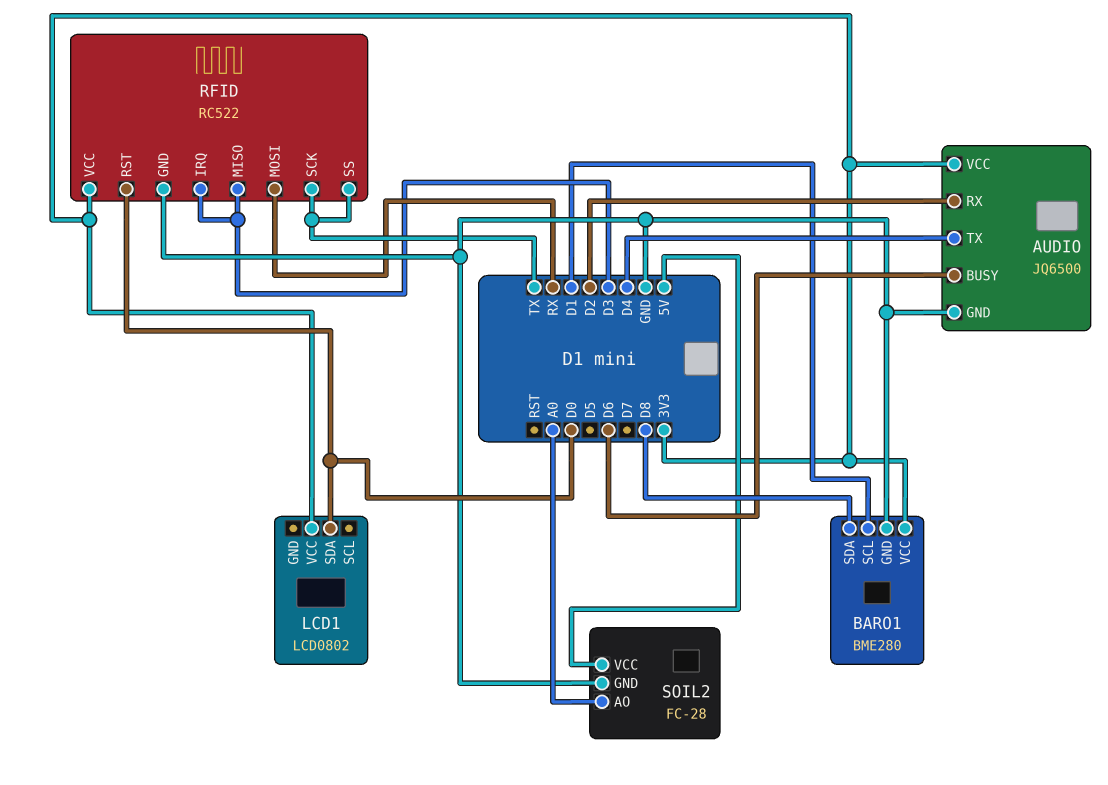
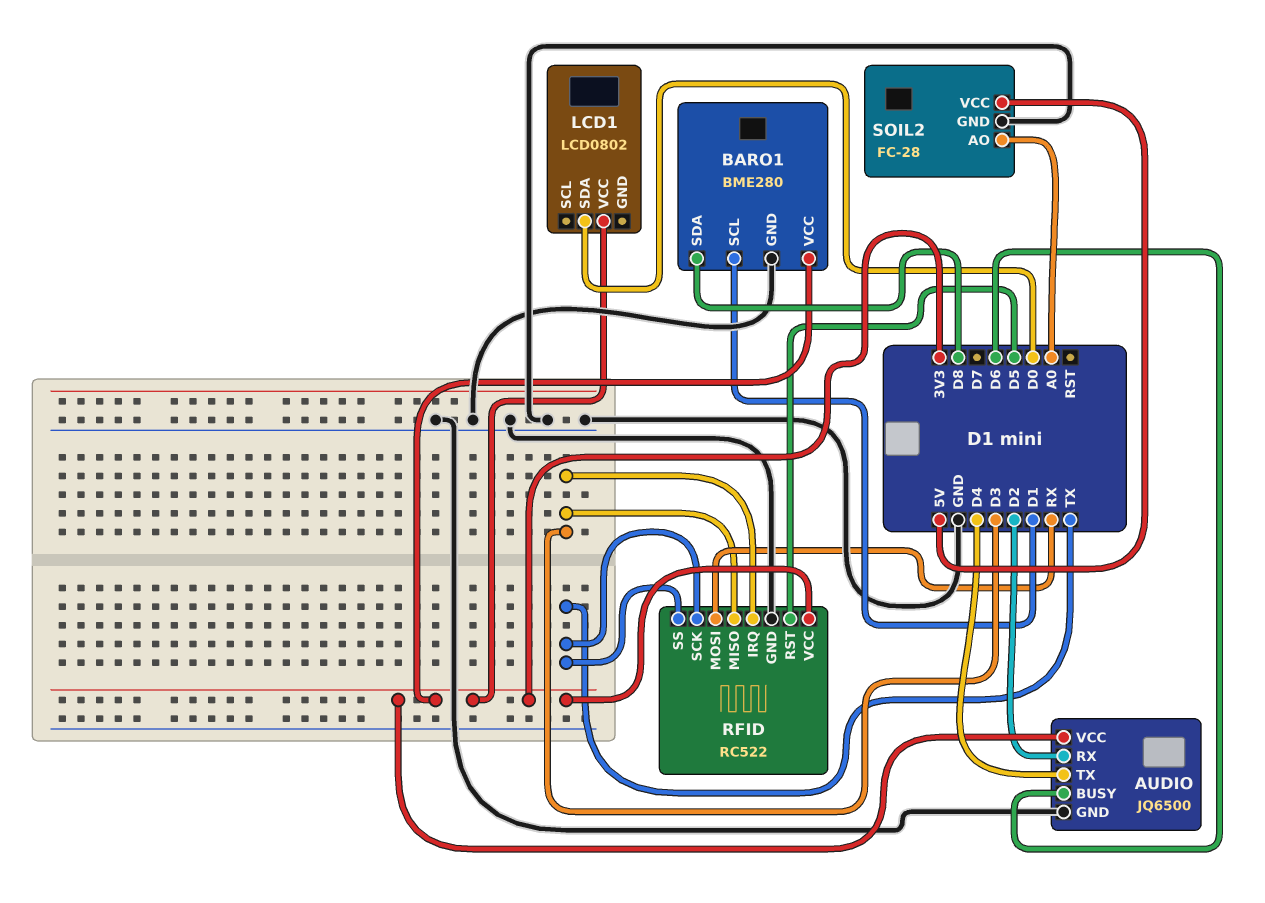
RFID pin RST: D0 -> D5

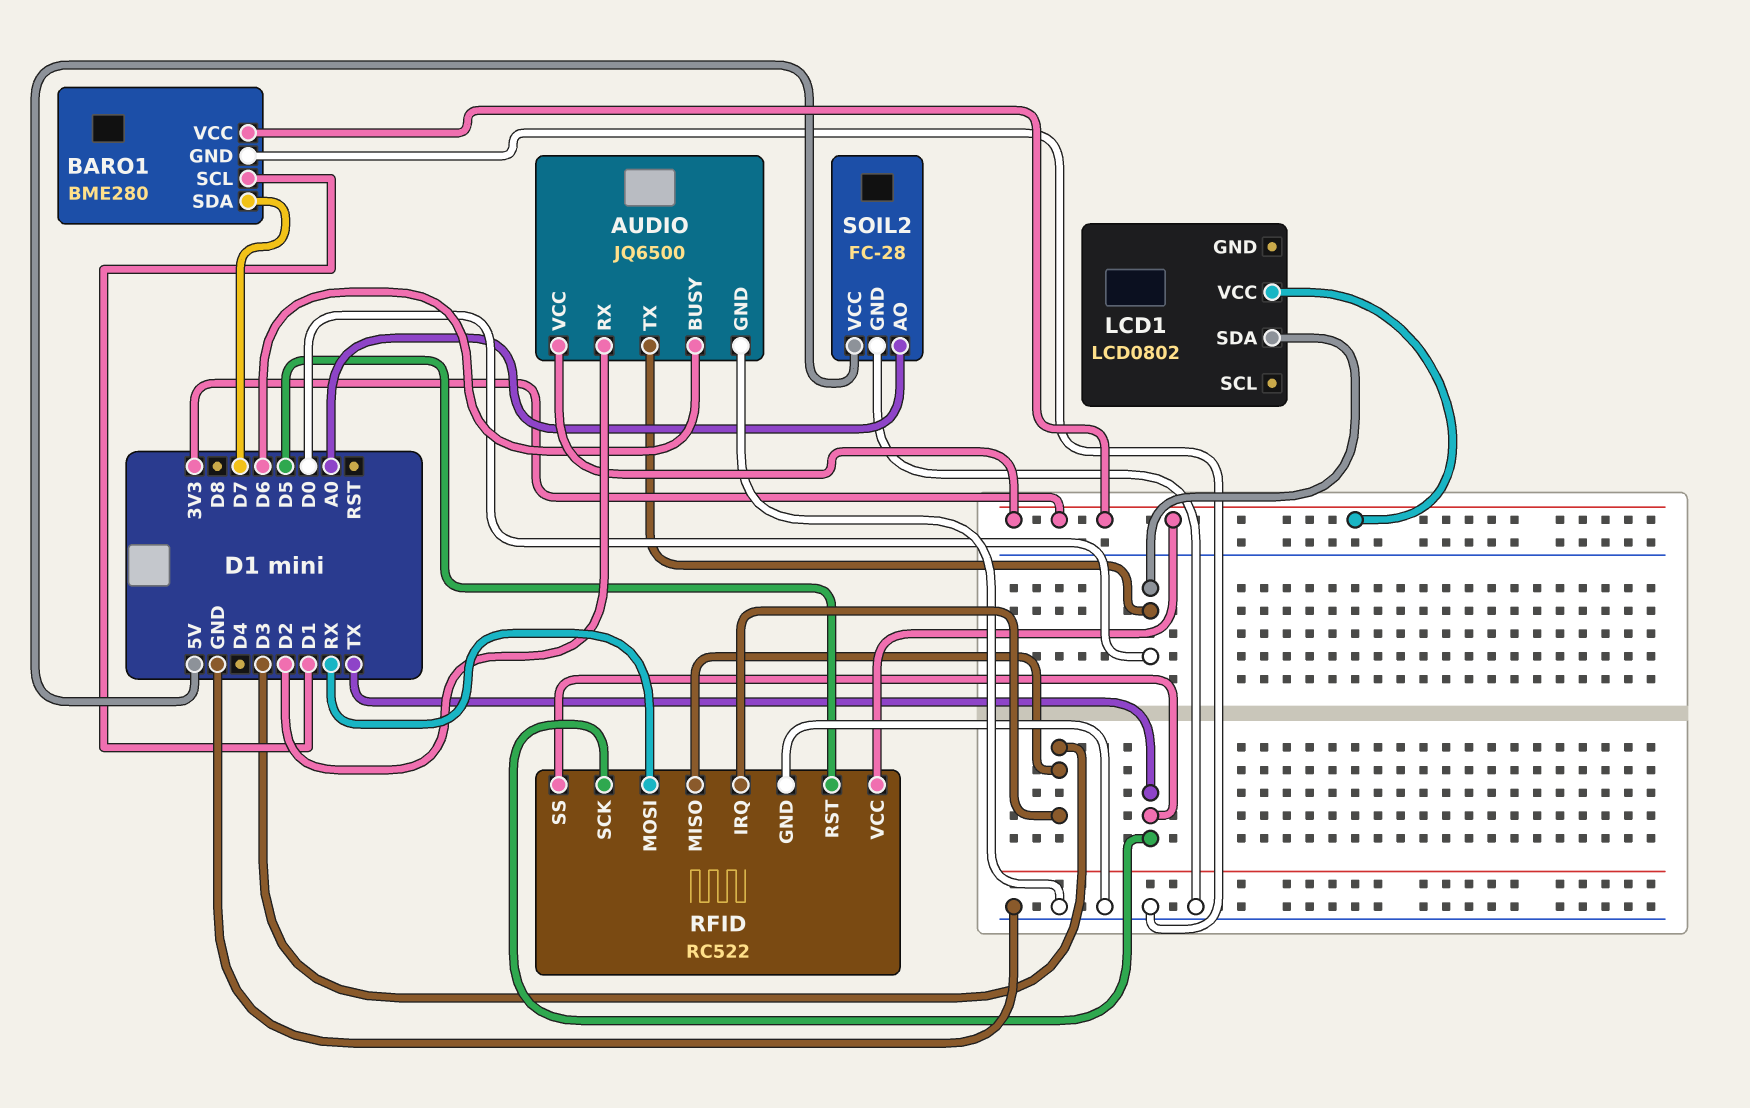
AUDIO pin TX: D4 -> D0
BARO1 pin SDA: D8 -> D7

